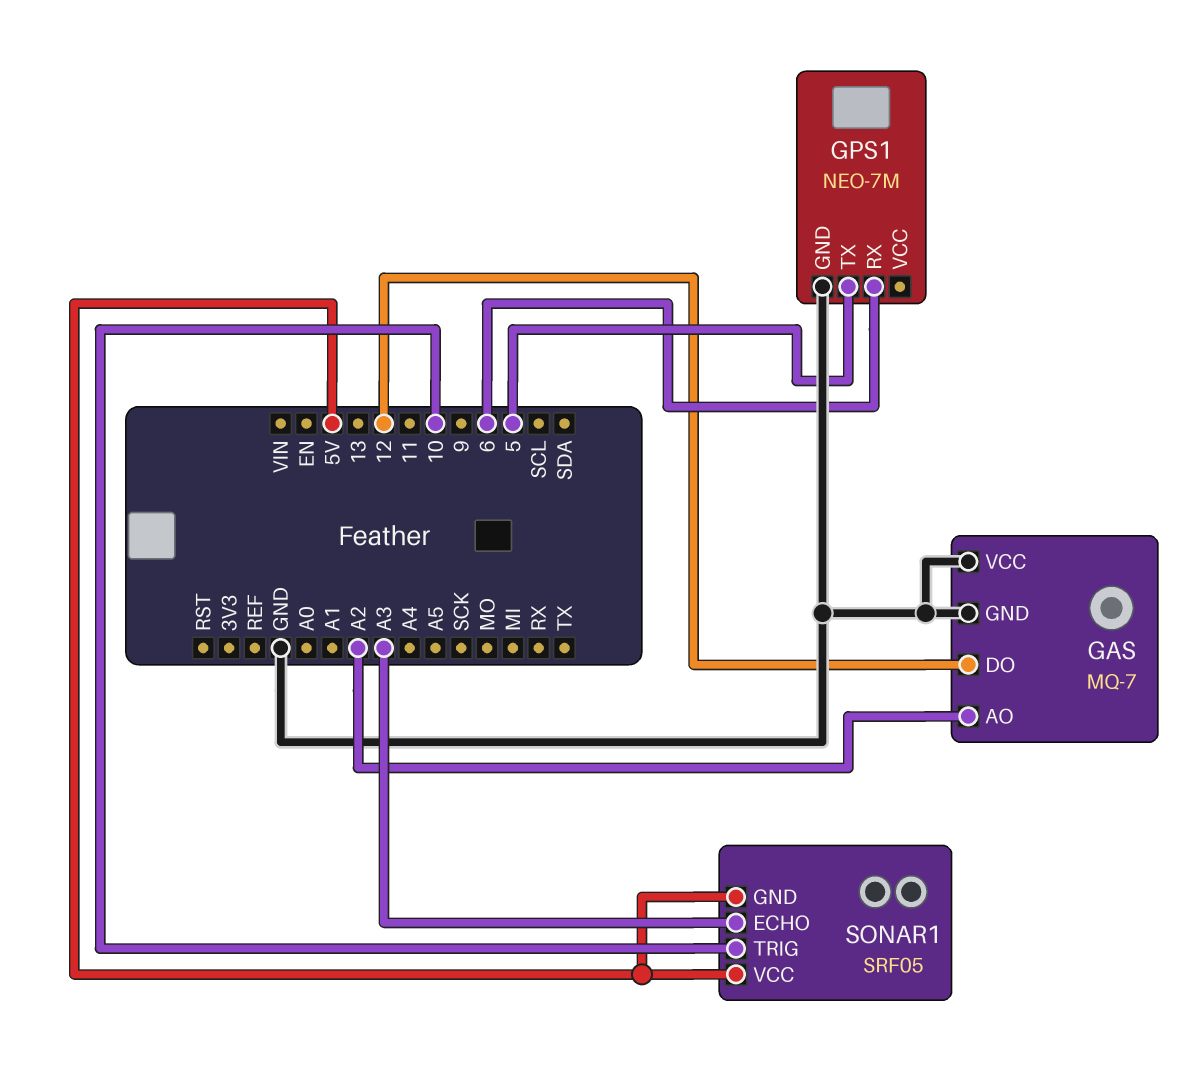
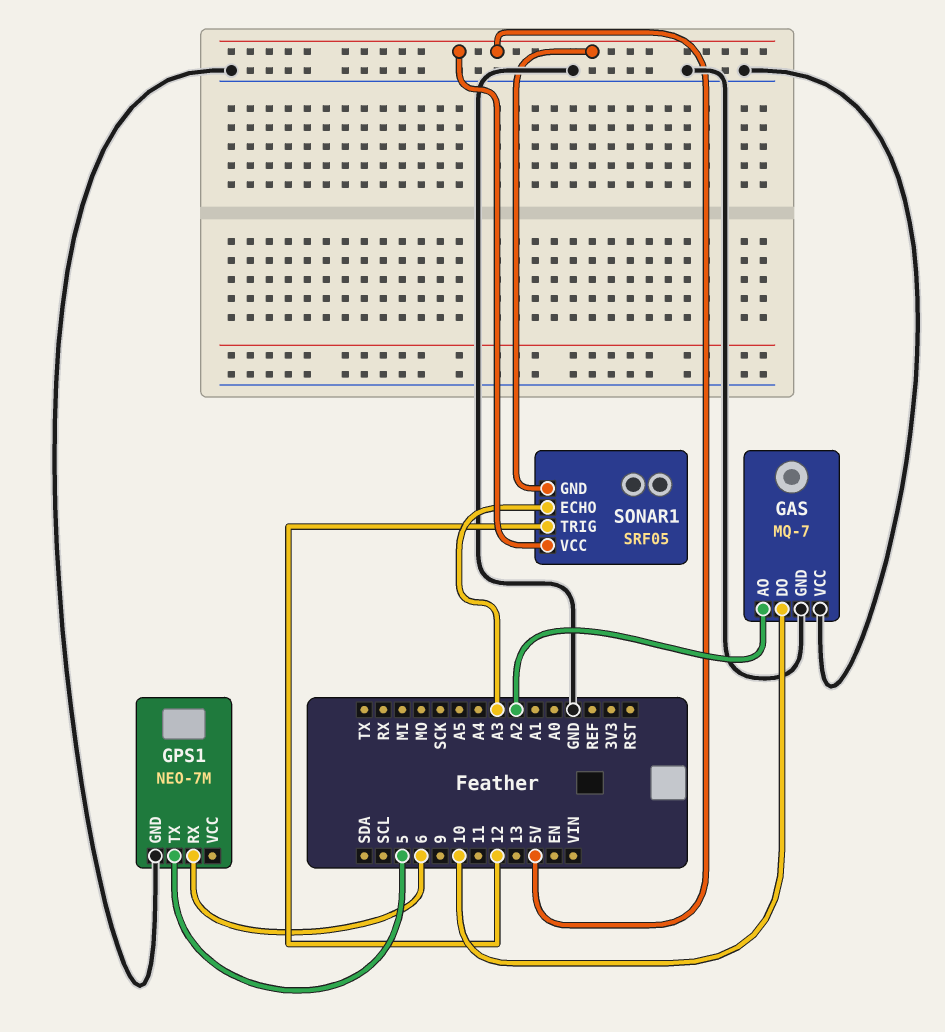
GAS pin DO: 12 -> 10
SONAR1 pin TRIG: 10 -> 12

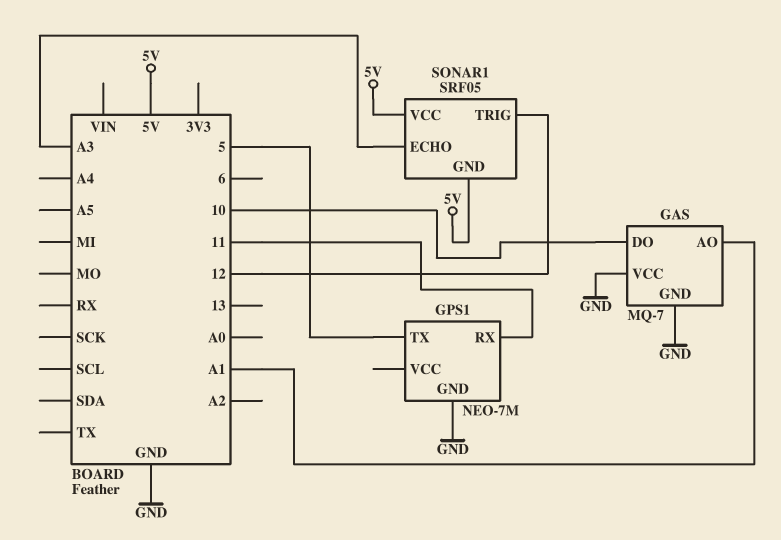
GAS pin AO: A2 -> A1
GPS1 pin RX: 6 -> 11

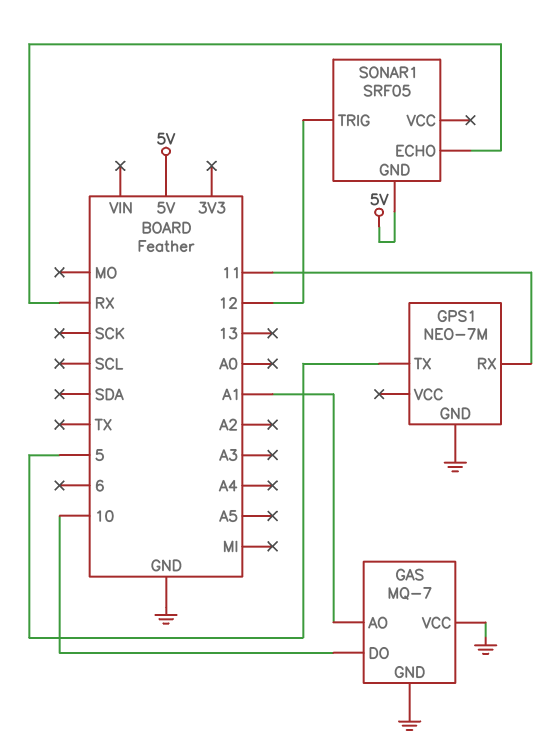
SONAR1 pin ECHO: A3 -> RX
SONAR1 pin VCC: 5V -> none

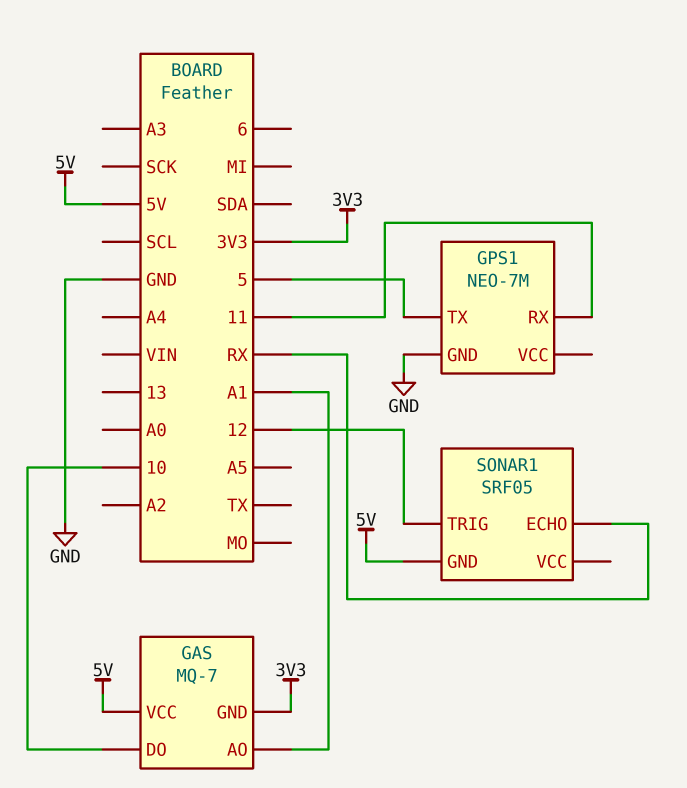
GAS pin GND: GND -> 3V3
GAS pin VCC: GND -> 5V

